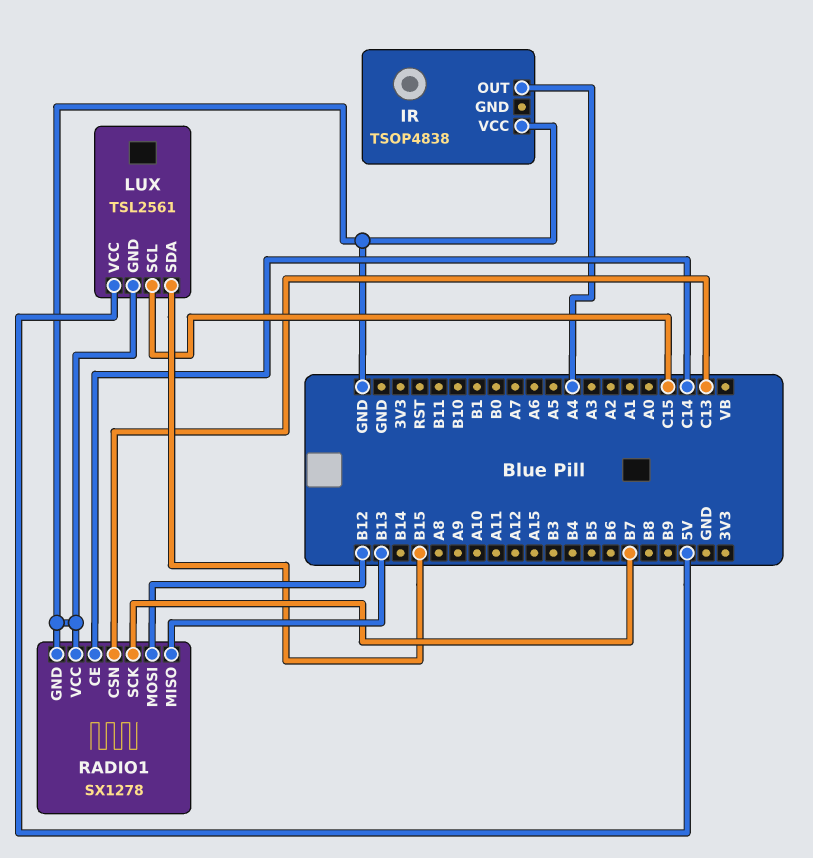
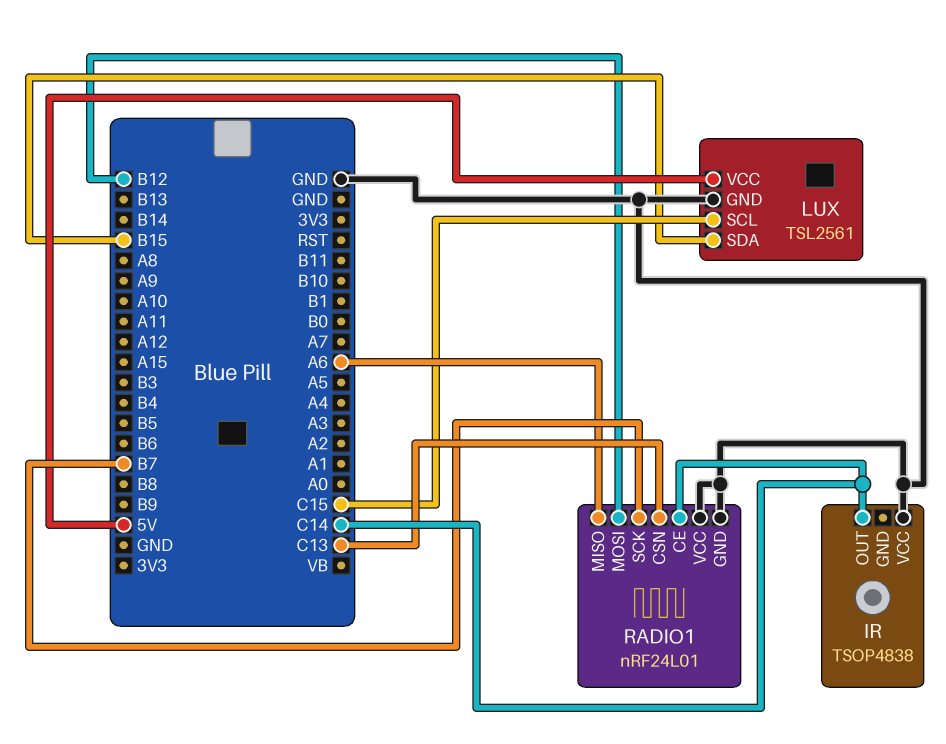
IR pin OUT: A4 -> C14
RADIO1: SX1278 -> nRF24L01
RADIO1 pin MISO: B13 -> A6

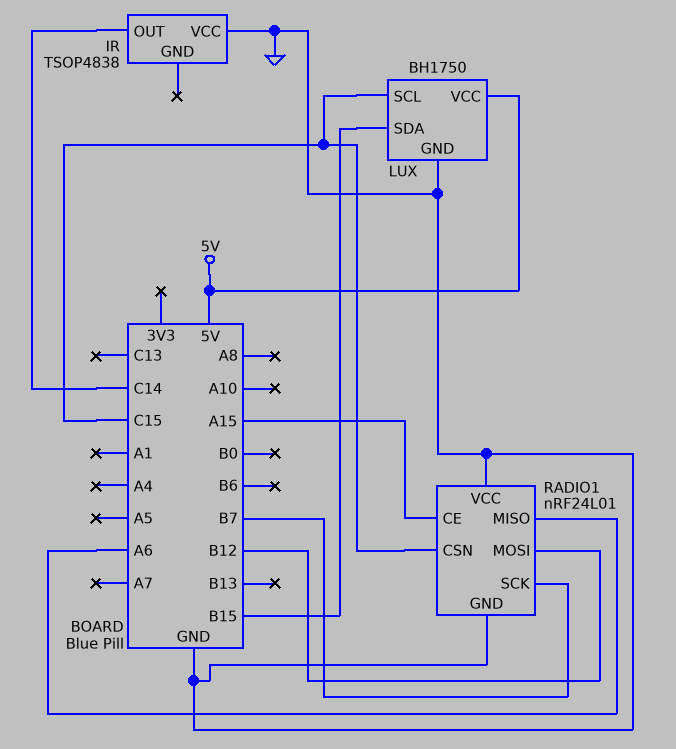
LUX: TSL2561 -> BH1750
RADIO1 pin CE: C14 -> A15
RADIO1 pin CSN: C13 -> C15

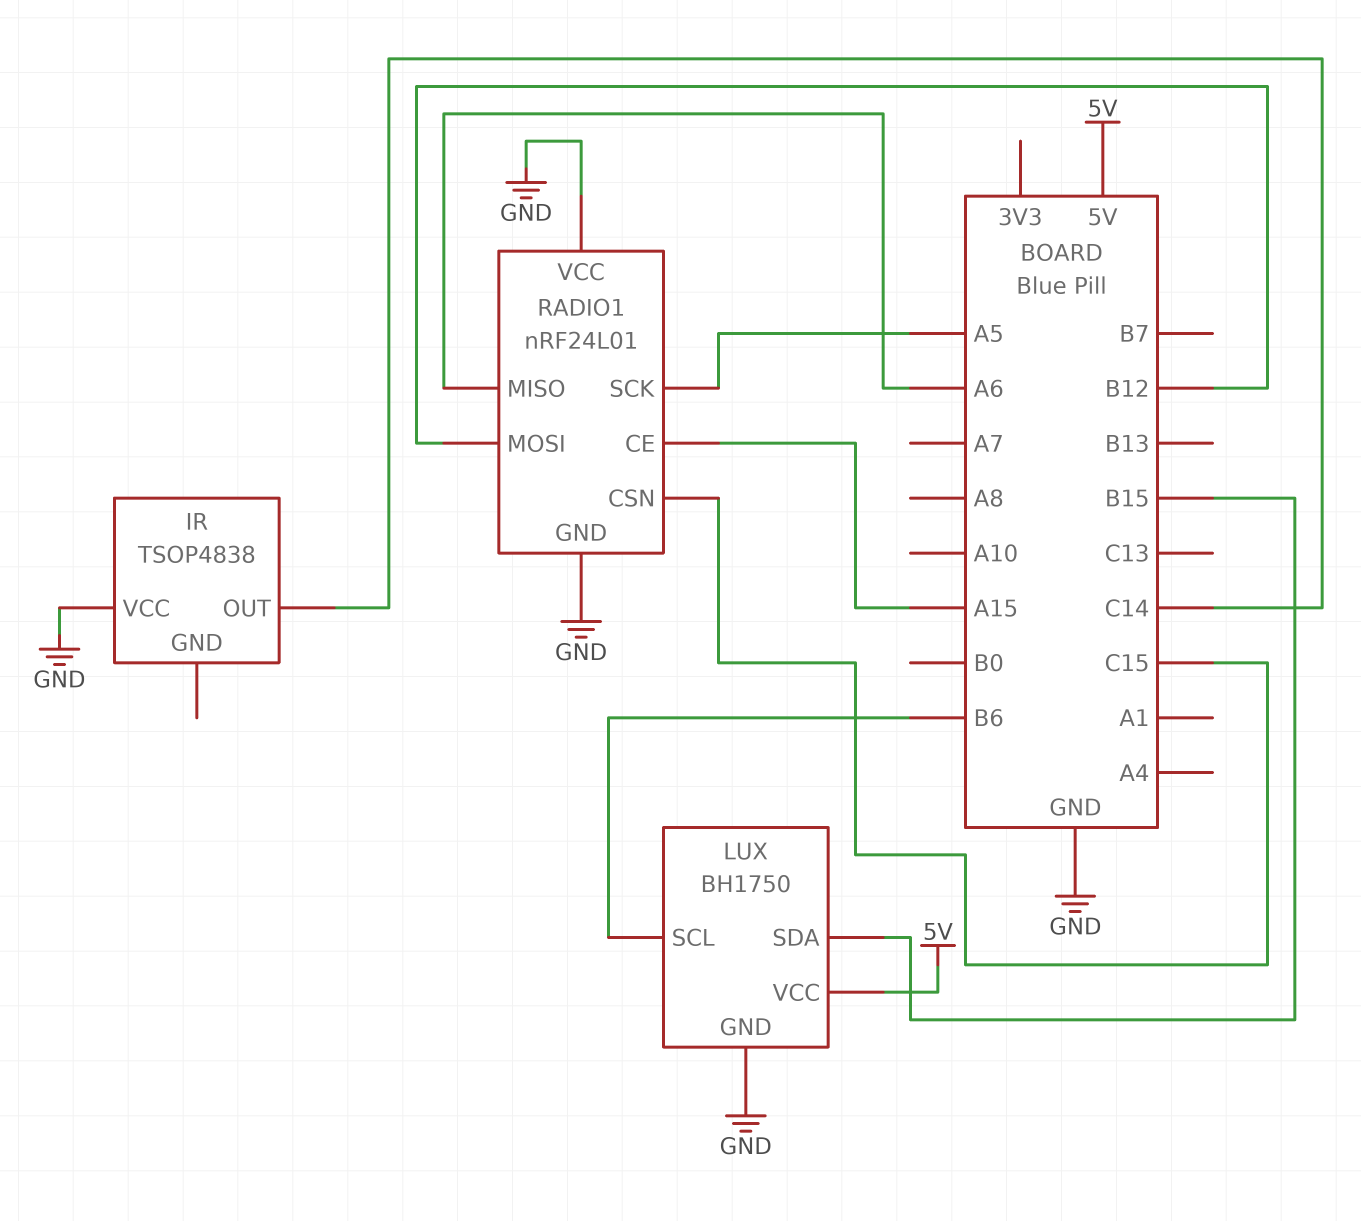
LUX pin SCL: C15 -> B6
RADIO1 pin SCK: B7 -> A5

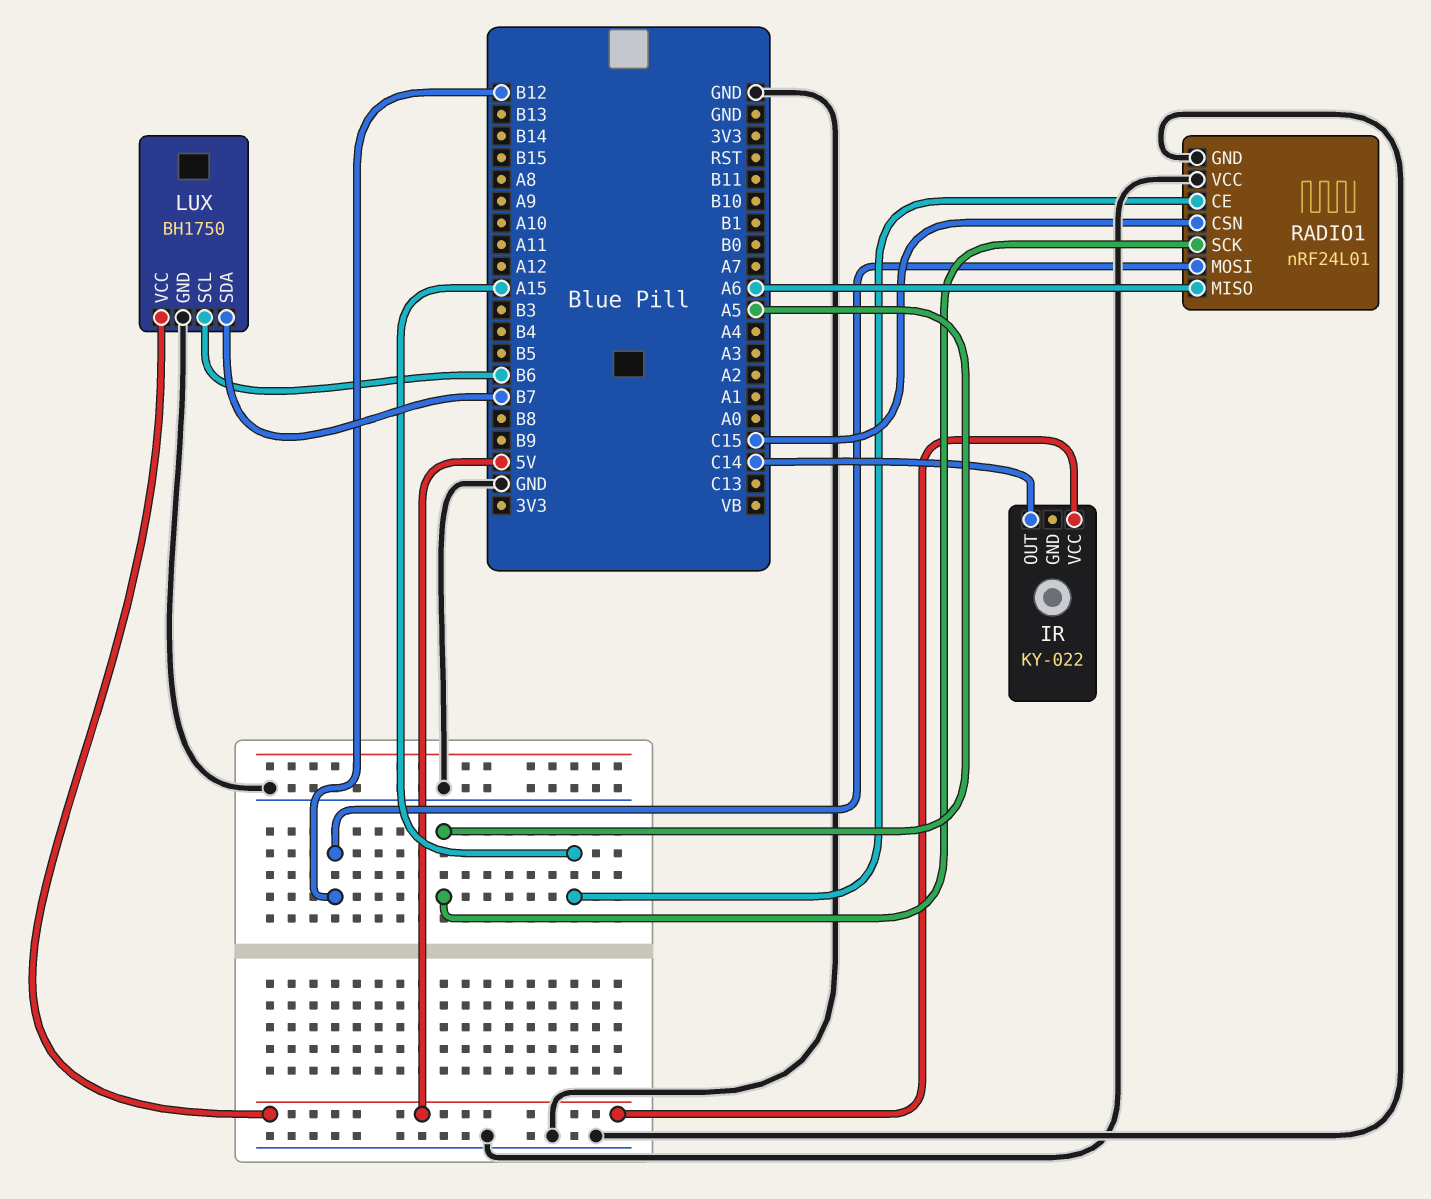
IR: TSOP4838 -> KY-022
IR pin VCC: GND -> 5V
LUX pin SDA: B15 -> B7

